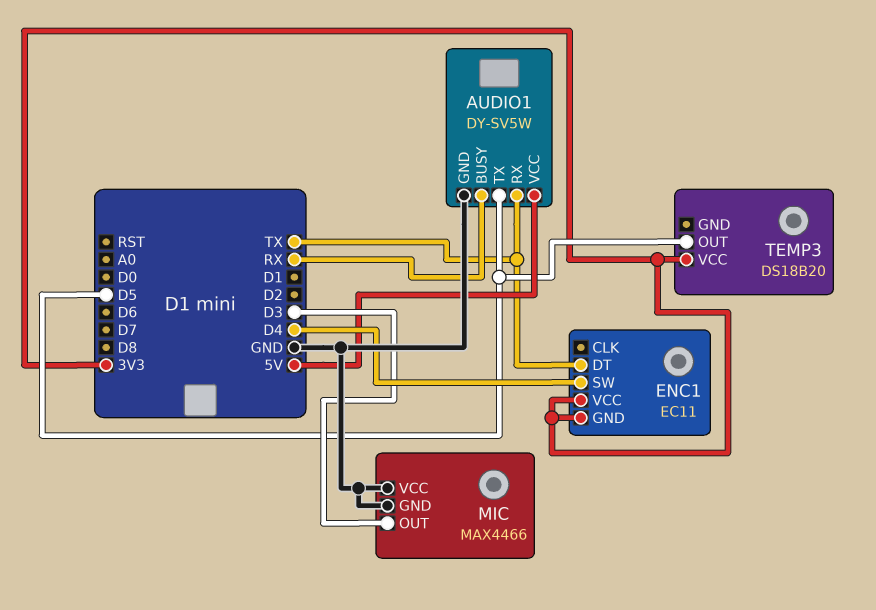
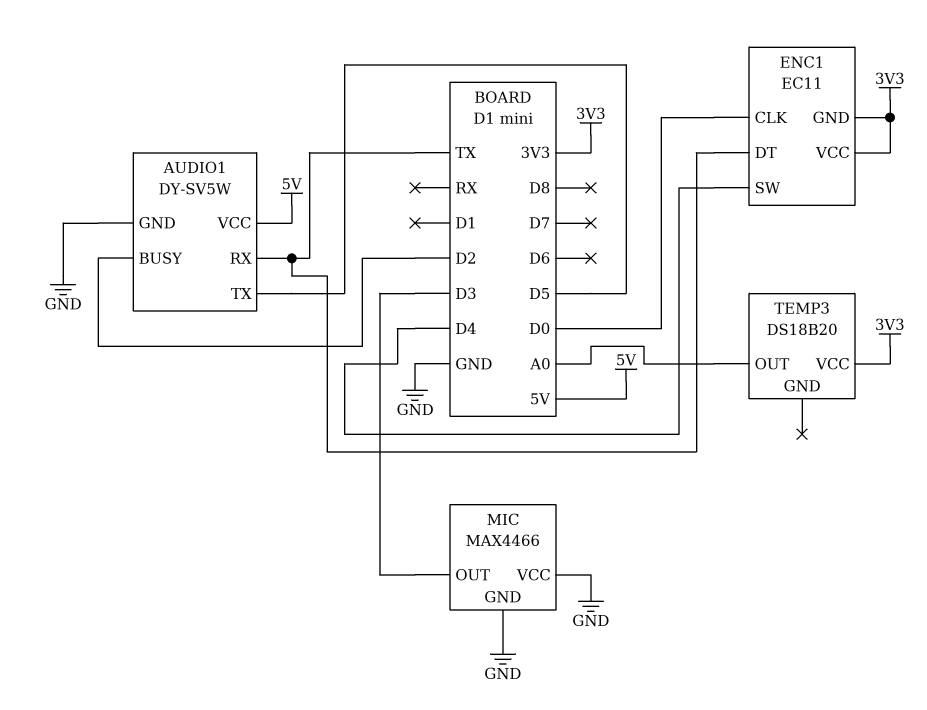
AUDIO1 pin BUSY: RX -> D2
ENC1 pin CLK: none -> D0
TEMP3 pin OUT: D5 -> A0

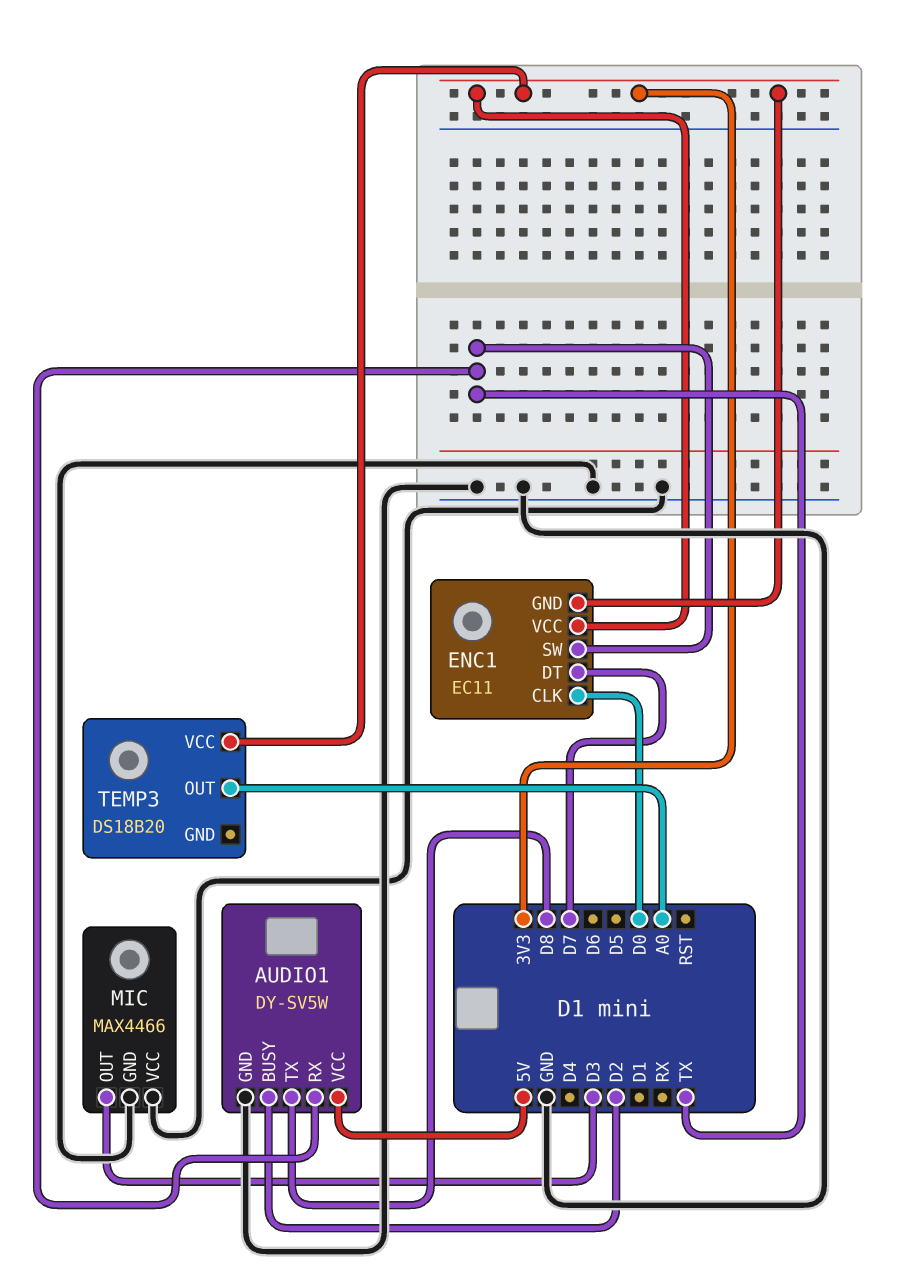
AUDIO1 pin TX: D5 -> D8
ENC1 pin DT: TX -> D7
ENC1 pin SW: D4 -> TX

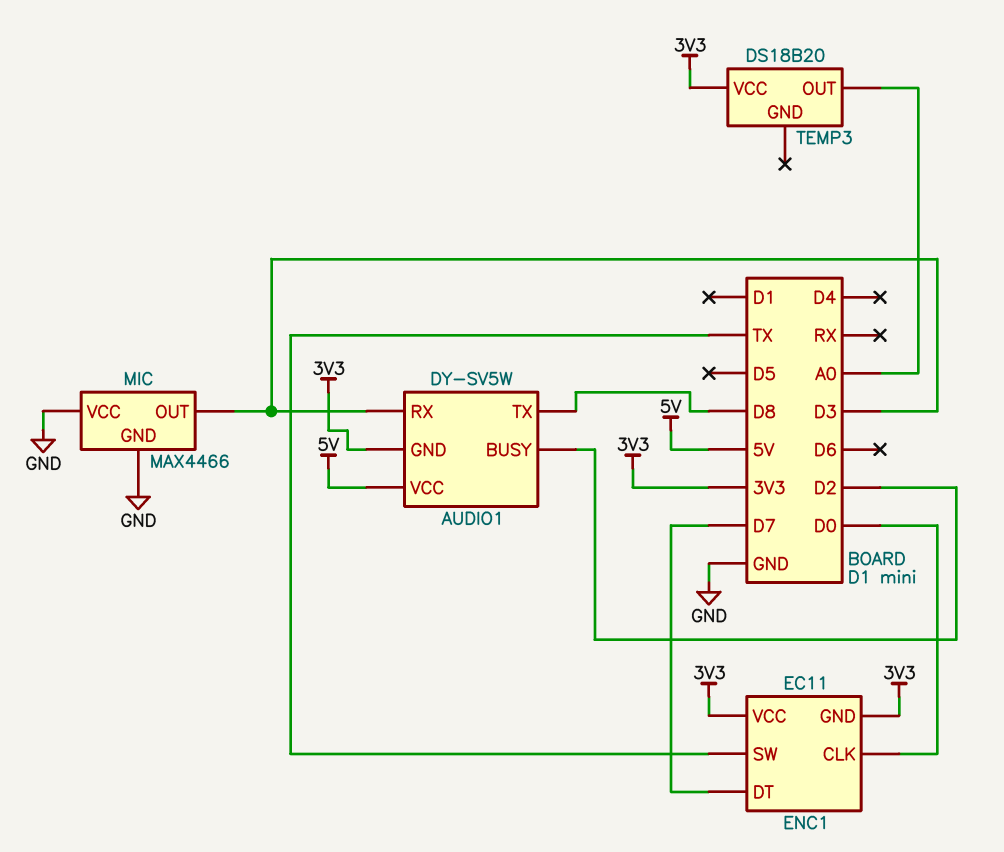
AUDIO1 pin GND: GND -> 3V3
AUDIO1 pin RX: TX -> D3

